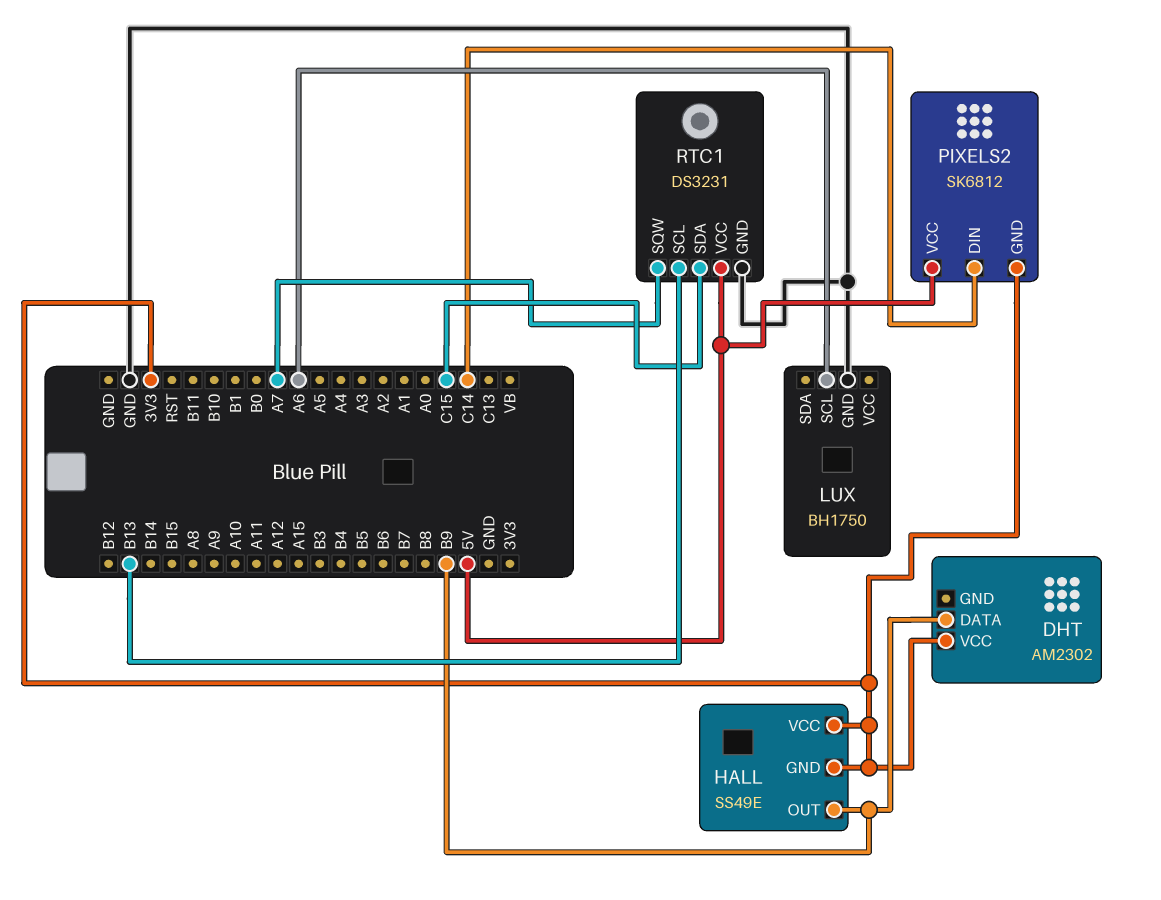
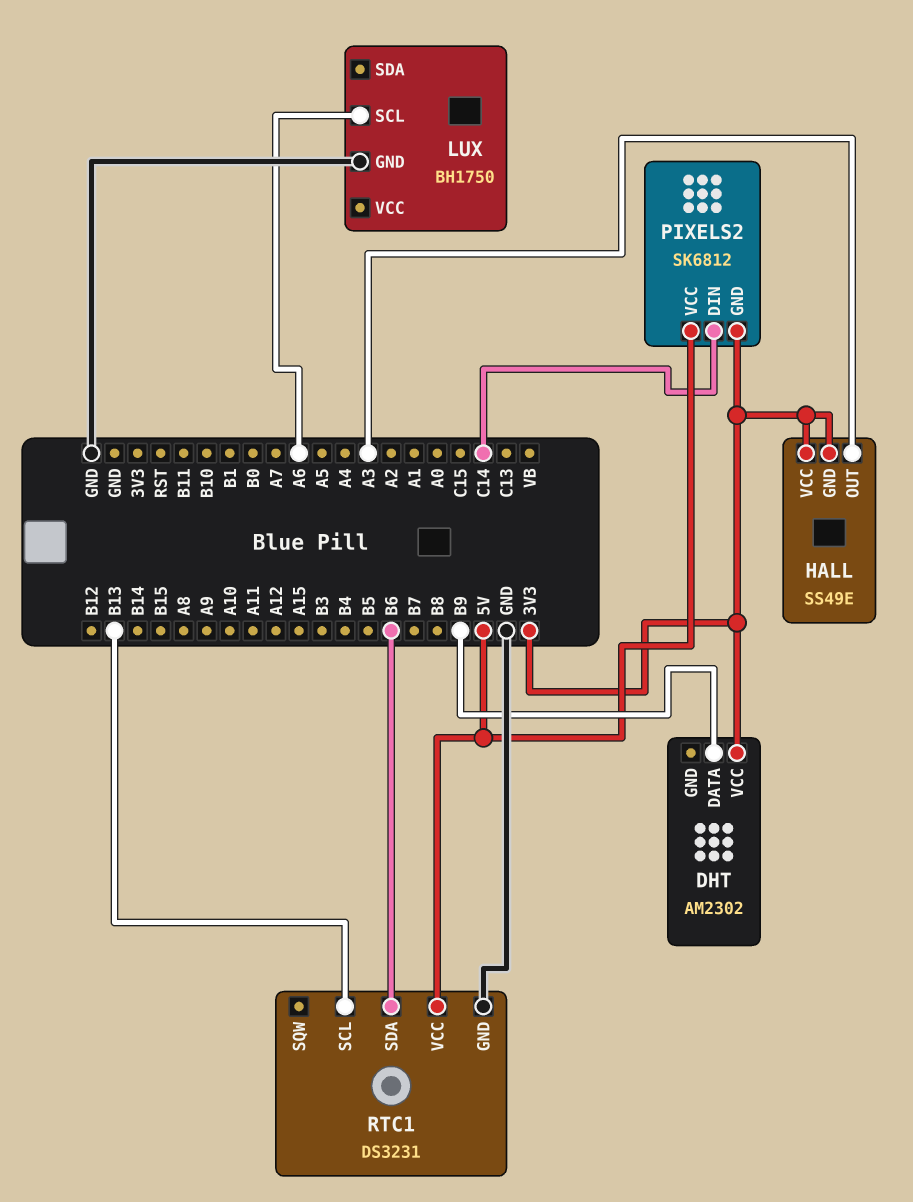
HALL pin OUT: B9 -> A3
RTC1 pin SDA: C15 -> B6
RTC1 pin SQW: A7 -> none

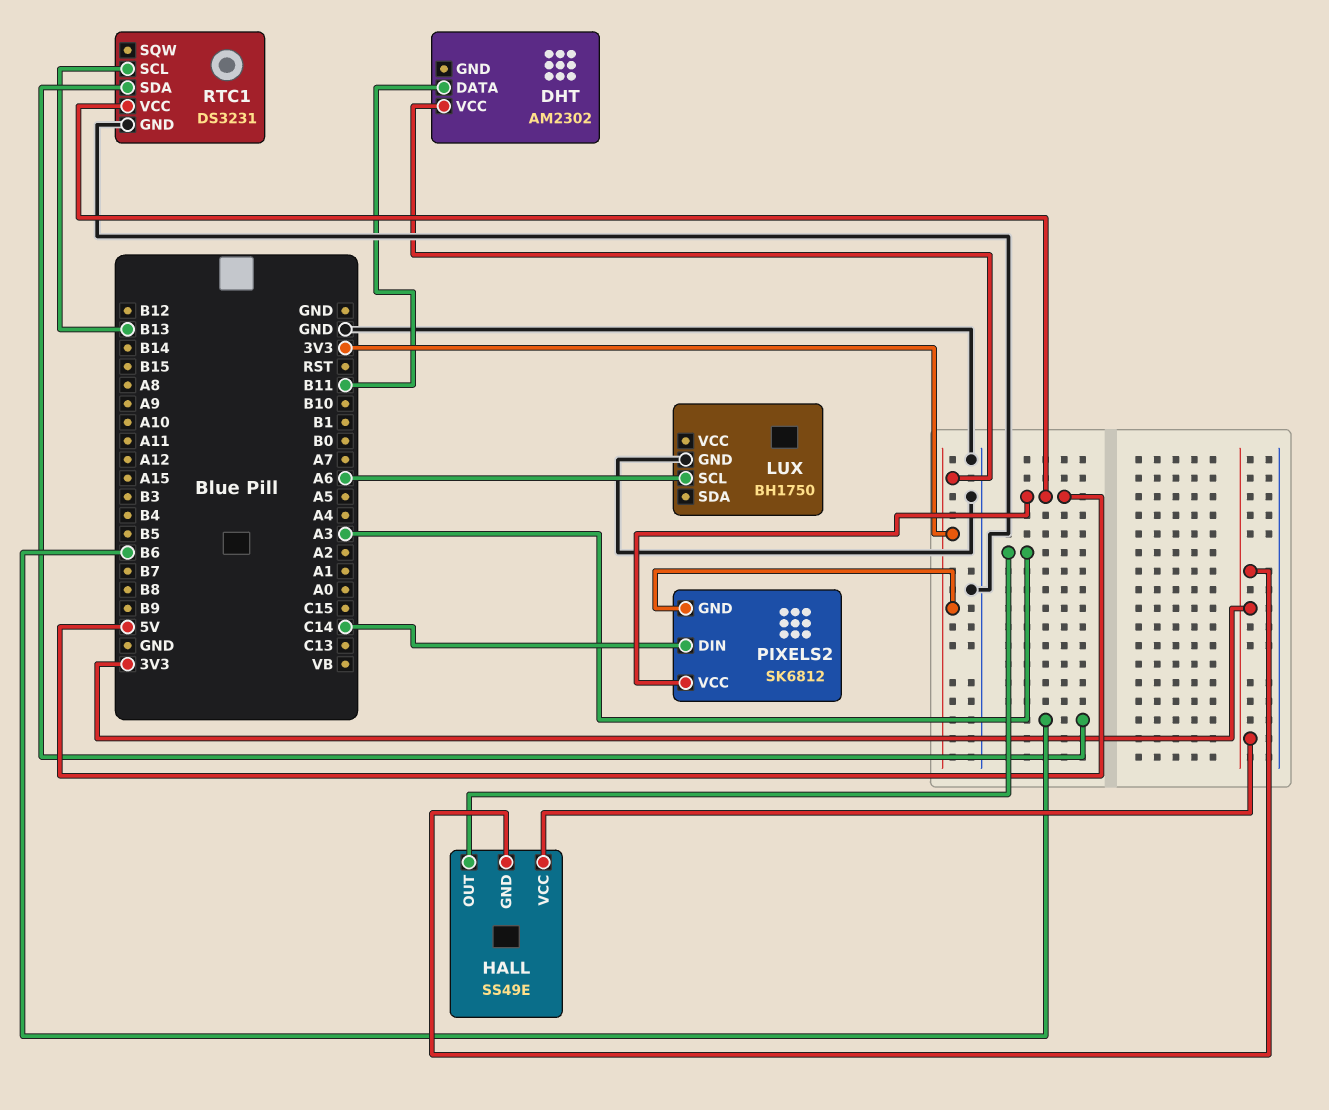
DHT pin DATA: B9 -> B11

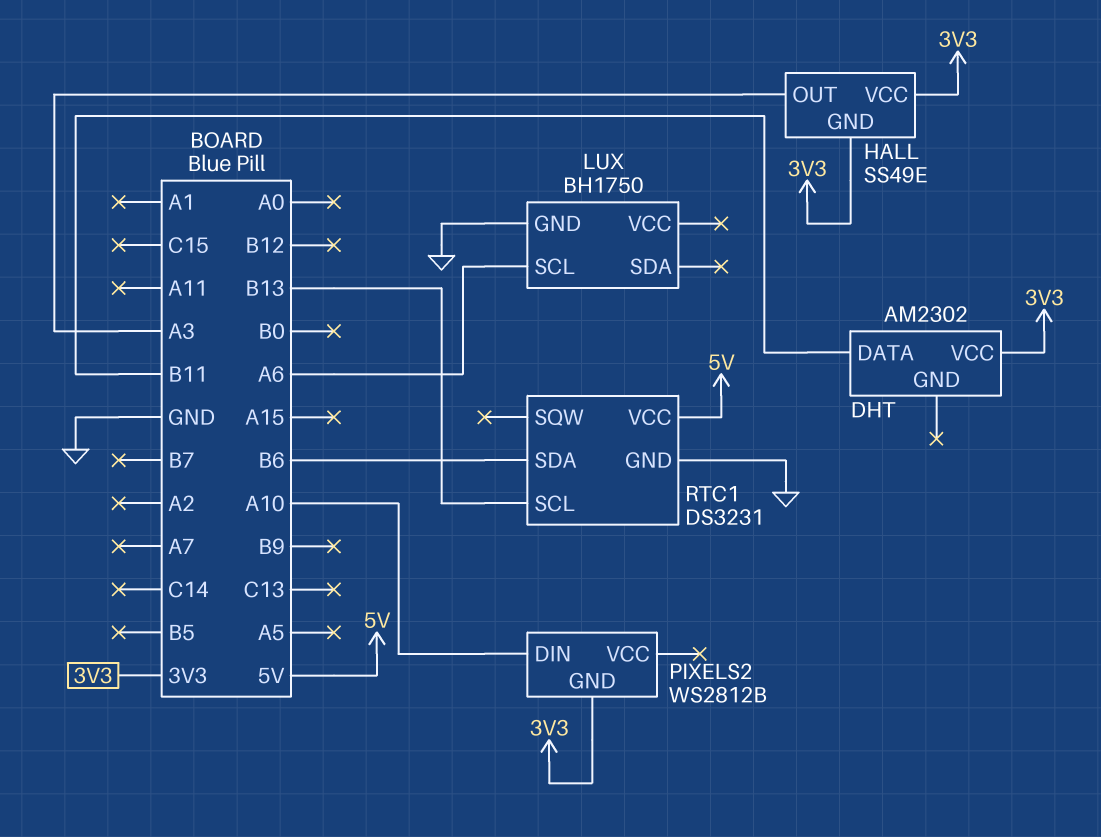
PIXELS2: SK6812 -> WS2812B
PIXELS2 pin DIN: C14 -> A10
PIXELS2 pin VCC: 5V -> none

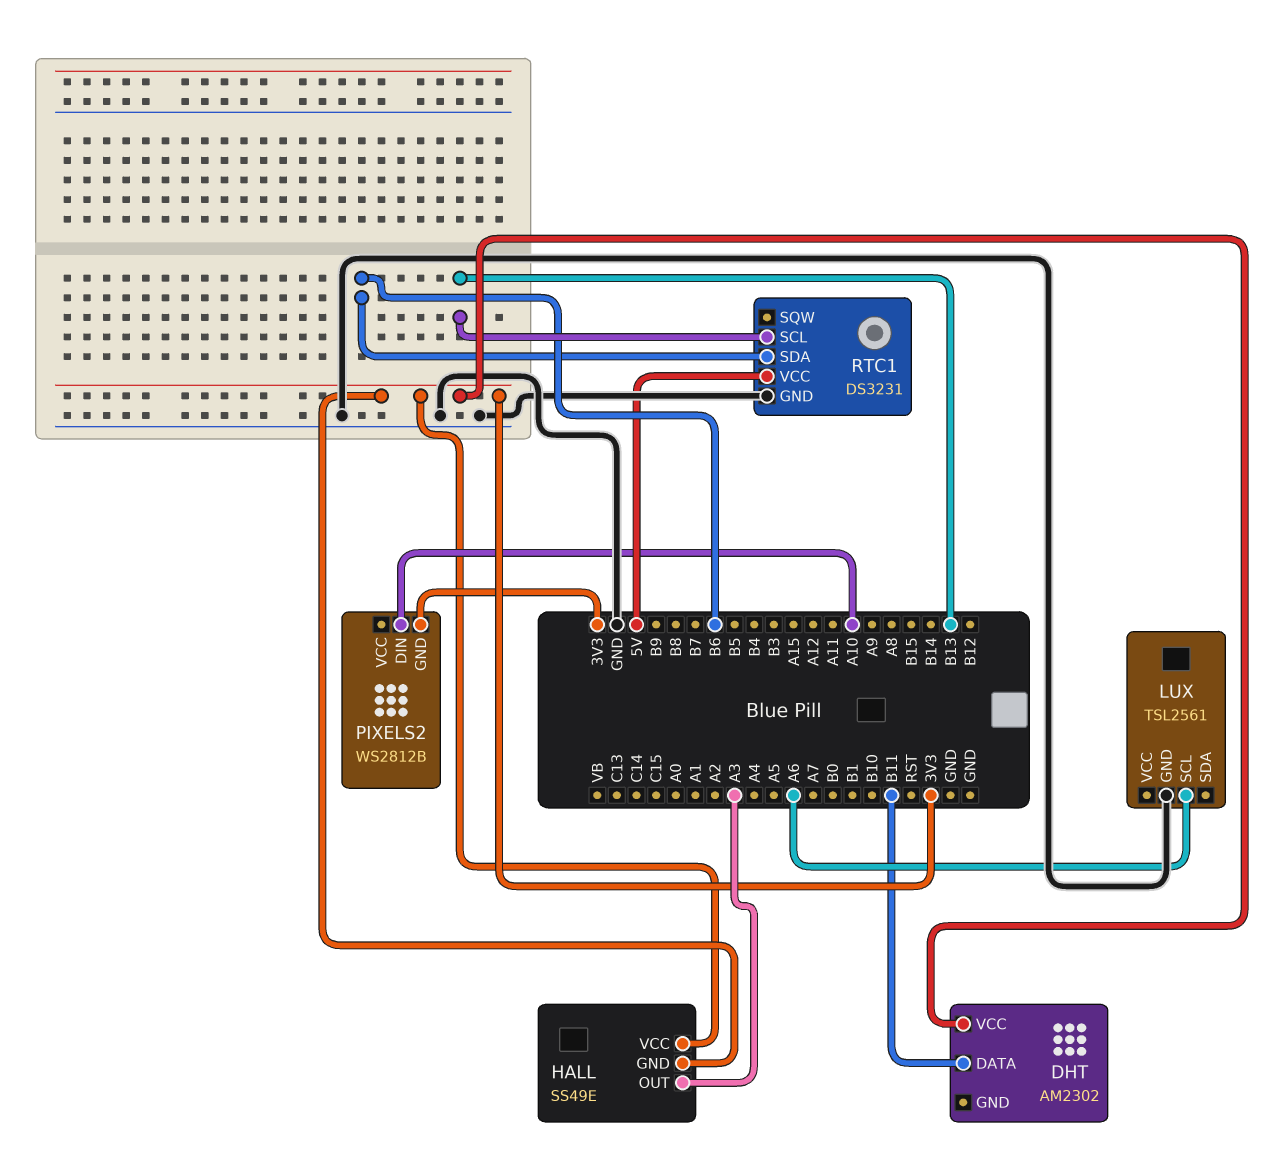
LUX: BH1750 -> TSL2561

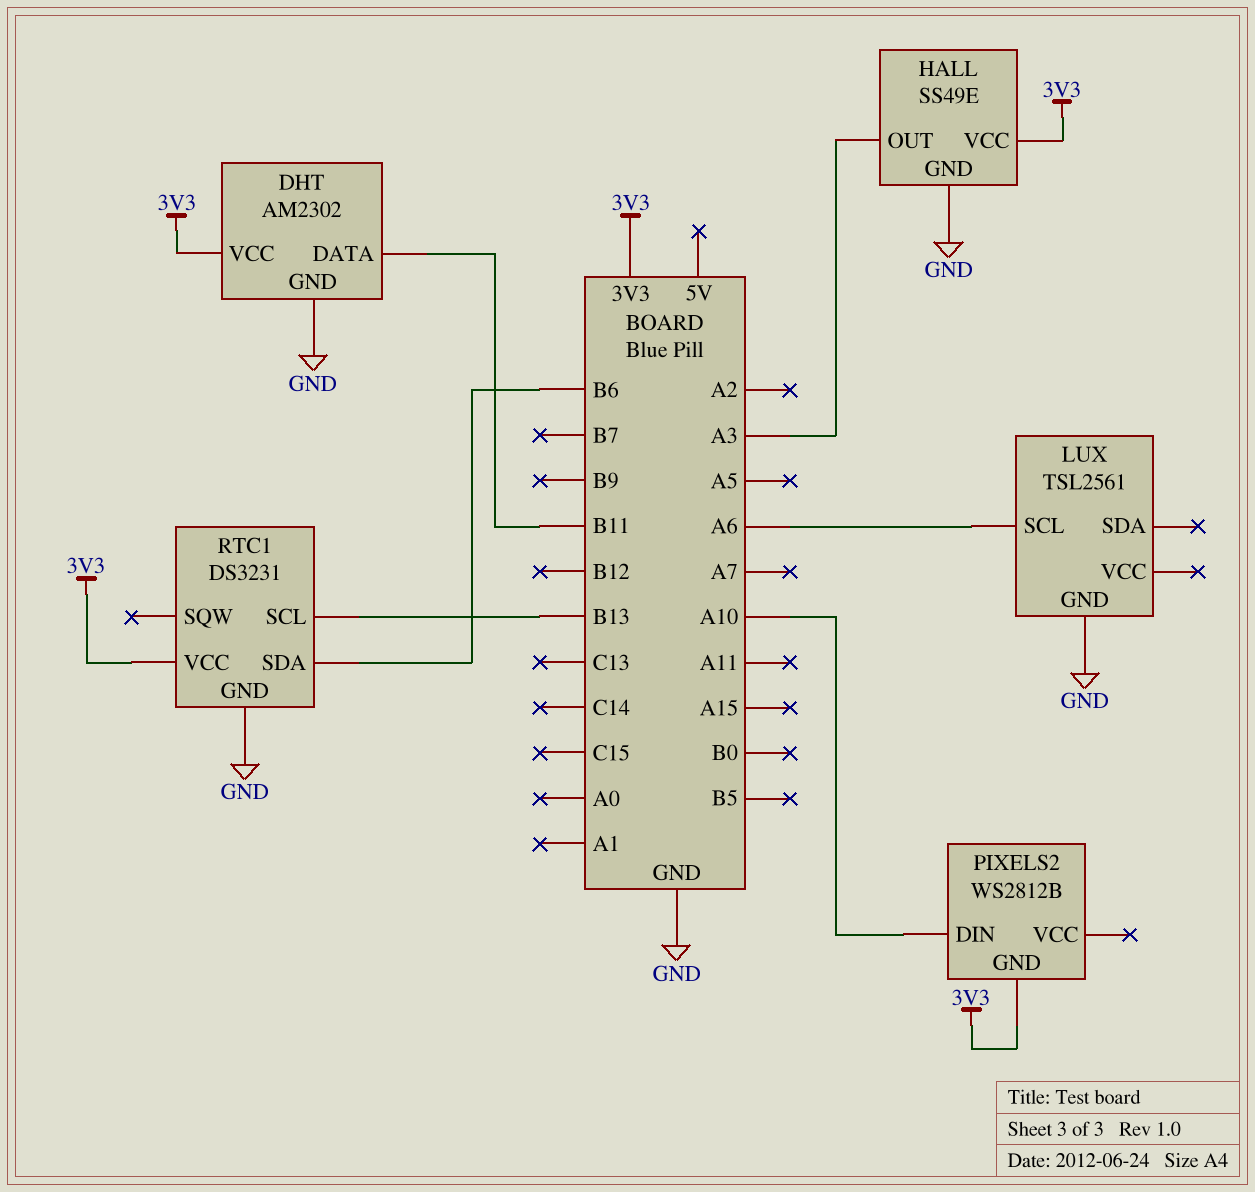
DHT pin GND: none -> GND
HALL pin GND: 3V3 -> GND
RTC1 pin VCC: 5V -> 3V3

